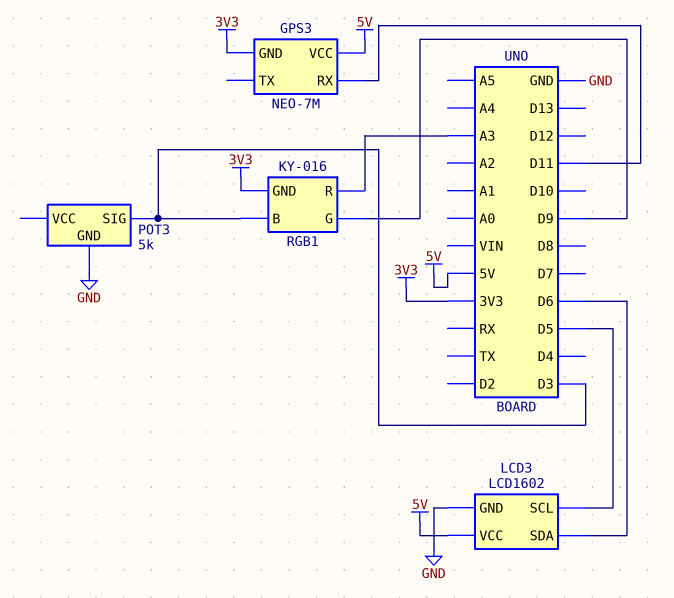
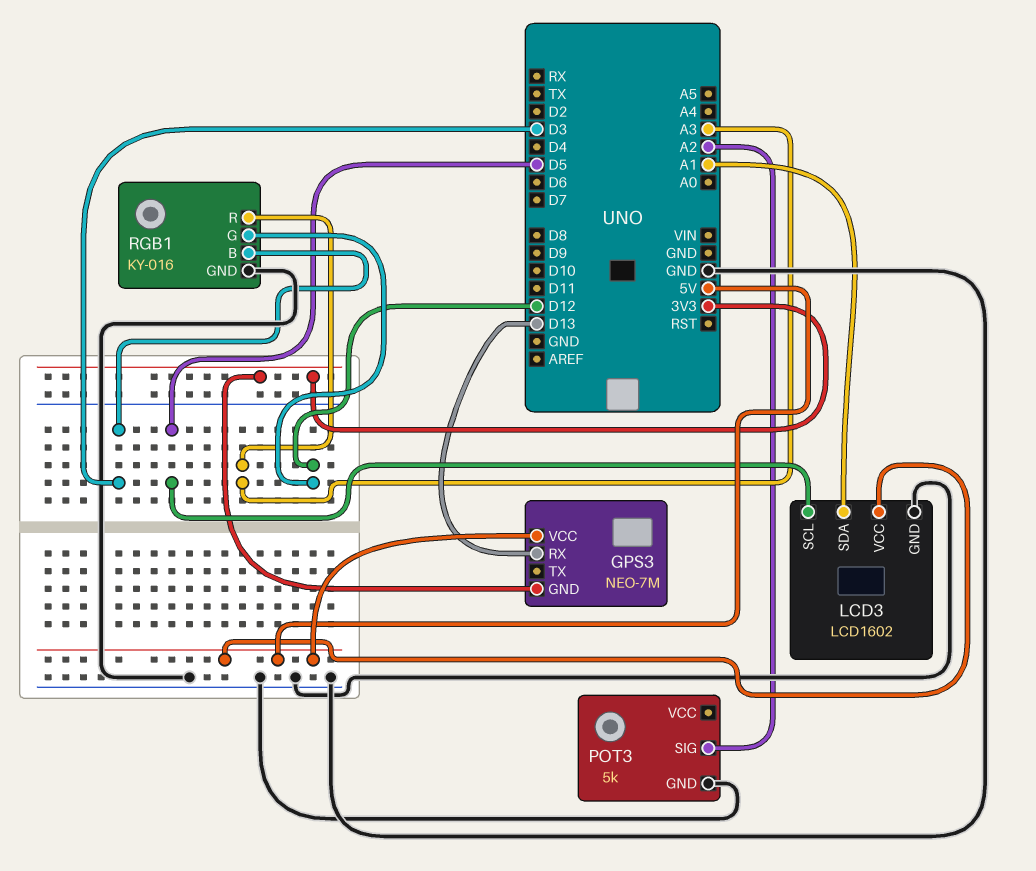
GPS3 pin RX: D11 -> D13
LCD3 pin SDA: D6 -> A1
POT3 pin SIG: D3 -> A2
RGB1 pin G: D9 -> D12
RGB1 pin GND: 3V3 -> GND

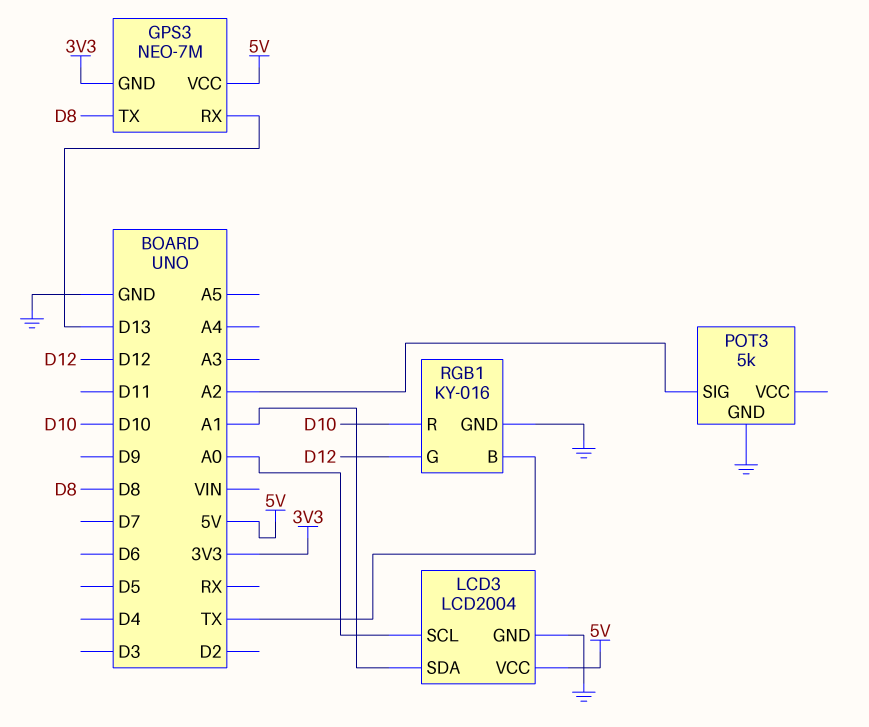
GPS3 pin TX: none -> D8
LCD3: LCD1602 -> LCD2004
LCD3 pin SCL: D5 -> A0
RGB1 pin B: D3 -> TX
RGB1 pin R: A3 -> D10

